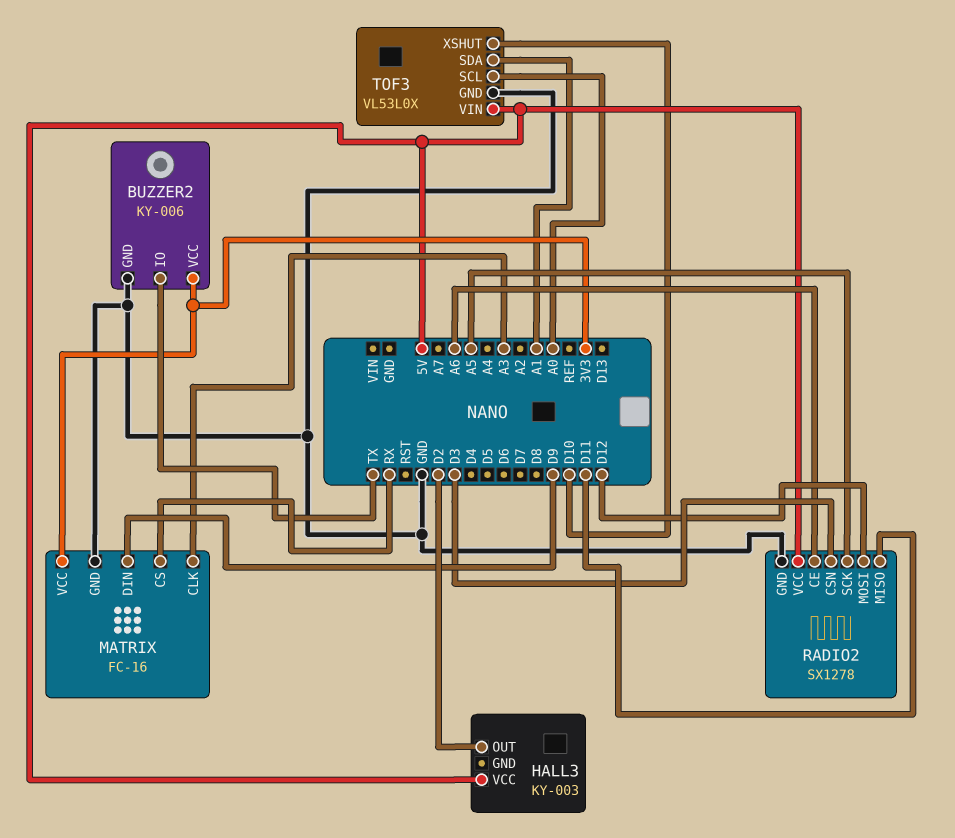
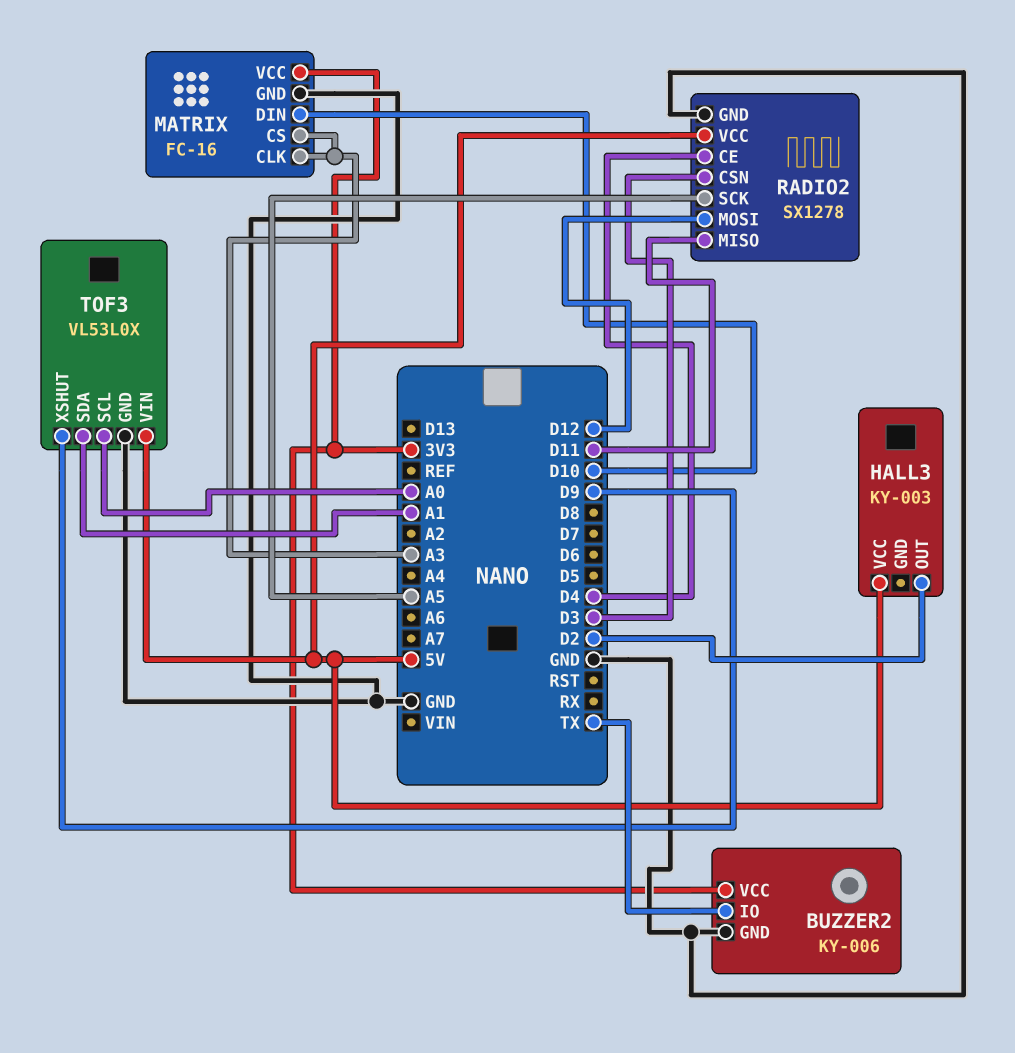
MATRIX pin CS: RX -> A3
MATRIX pin DIN: D9 -> D10
RADIO2 pin CE: A6 -> D4
TOF3 pin XSHUT: D10 -> D9

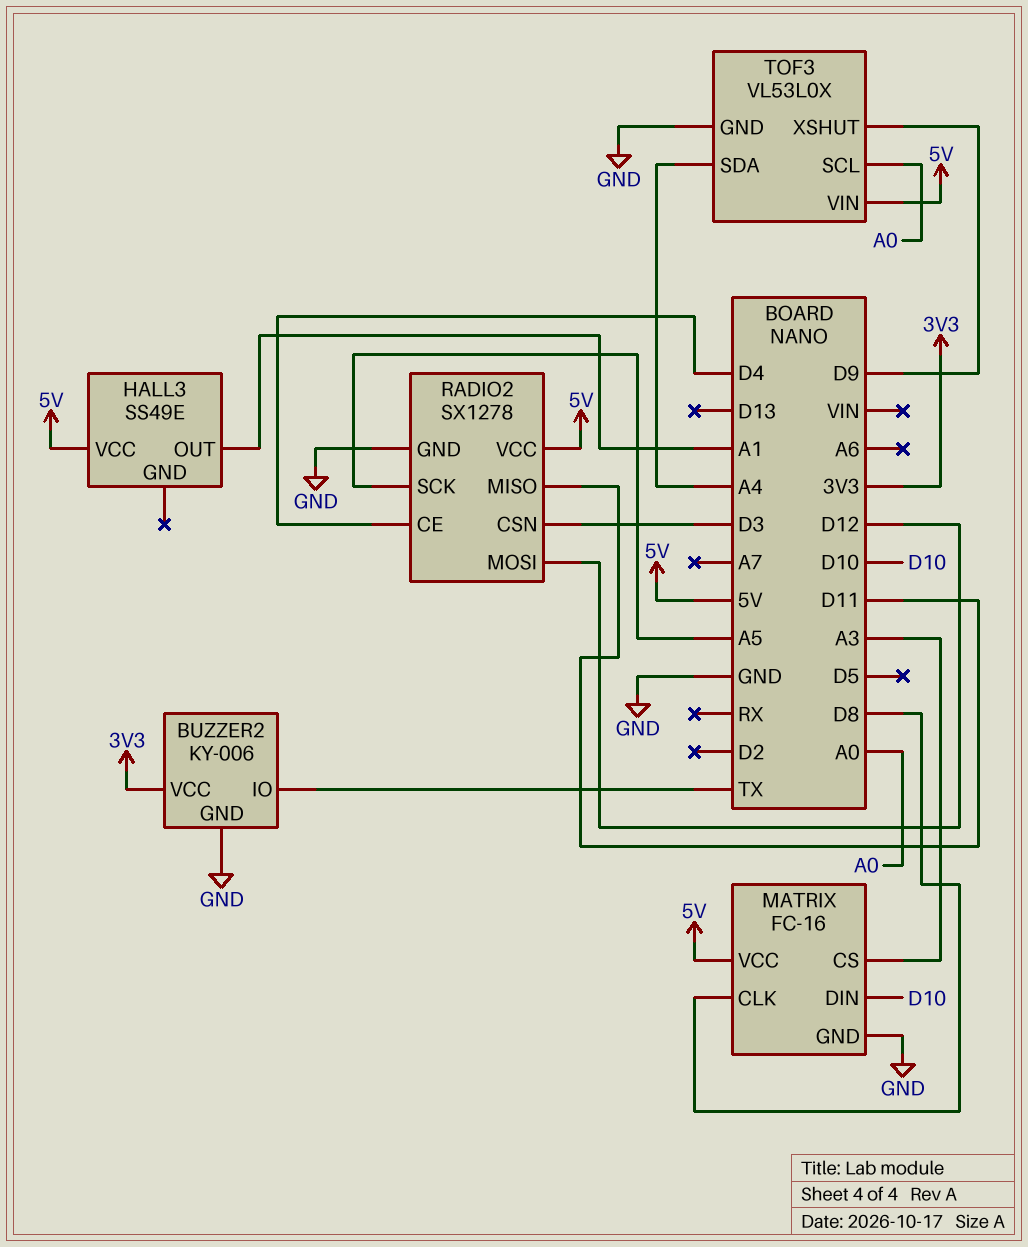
HALL3: KY-003 -> SS49E
HALL3 pin OUT: D2 -> A1
MATRIX pin CLK: A3 -> D8
MATRIX pin VCC: 3V3 -> 5V
TOF3 pin SDA: A1 -> A4

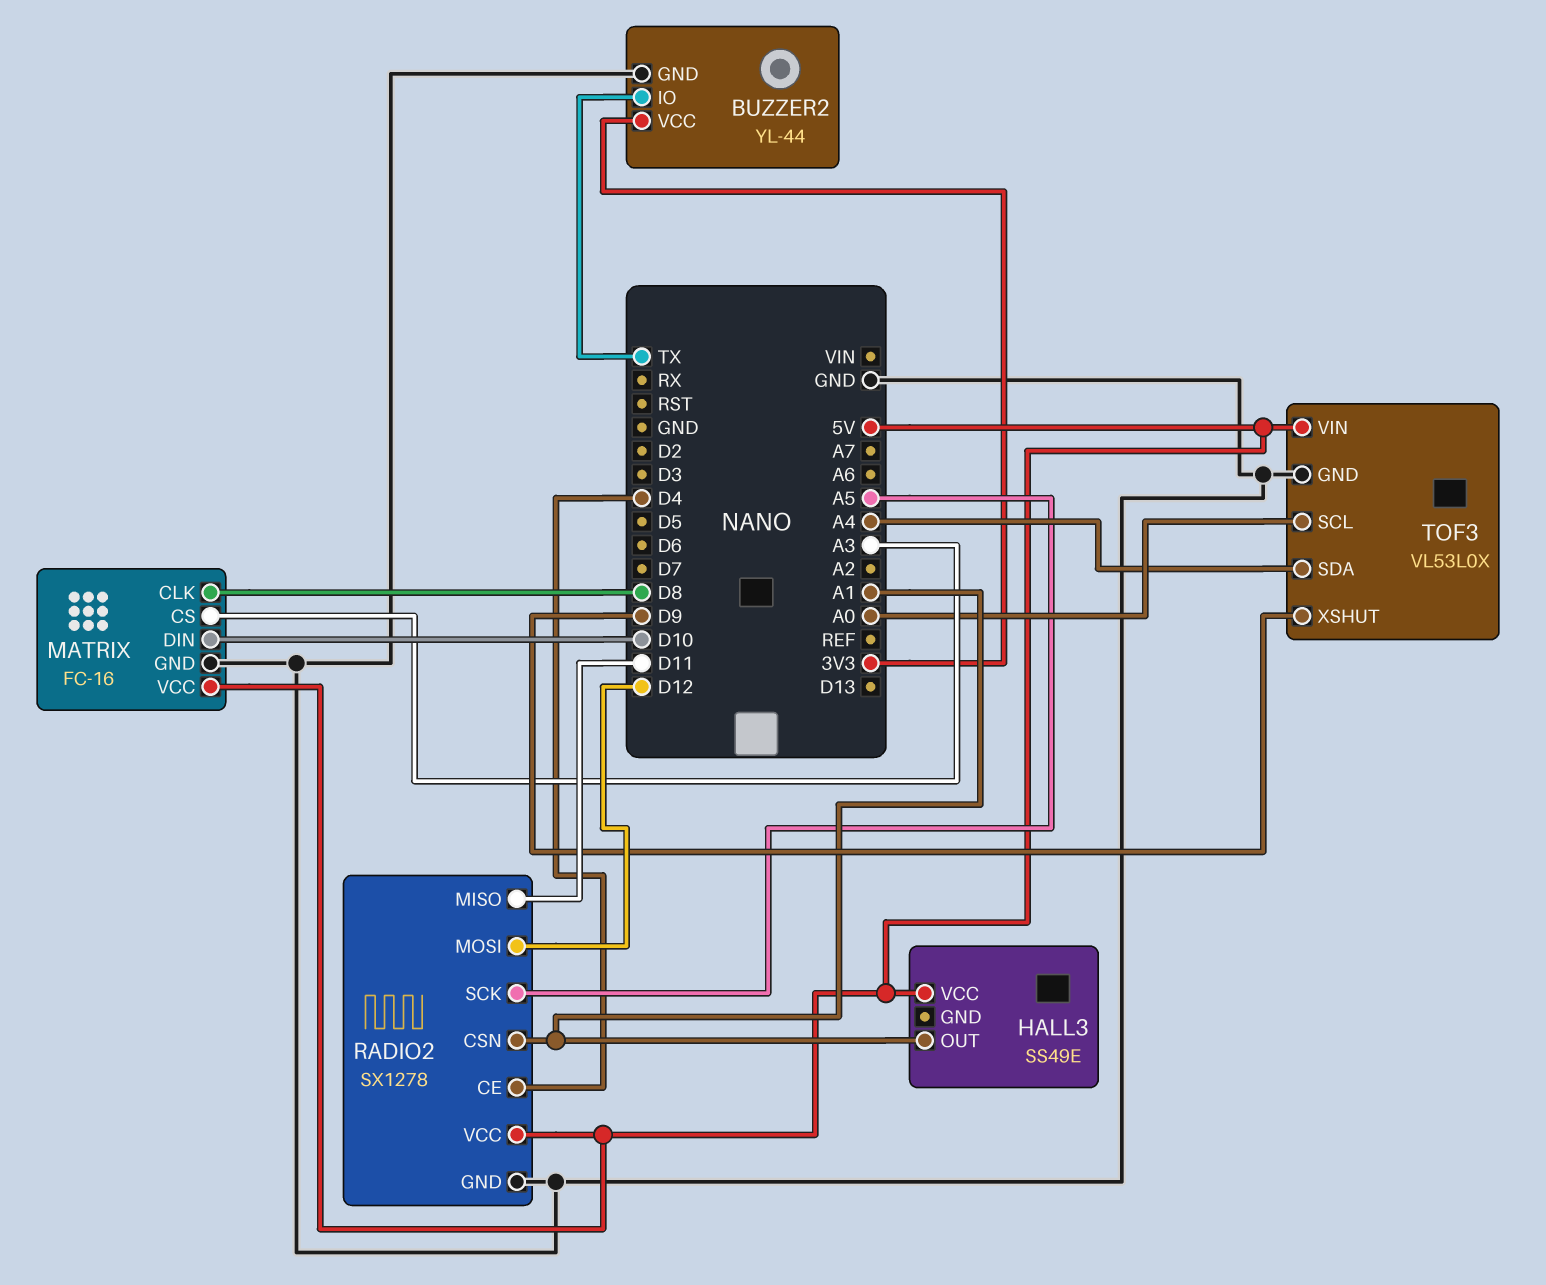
BUZZER2: KY-006 -> YL-44
RADIO2 pin CSN: D3 -> A1

